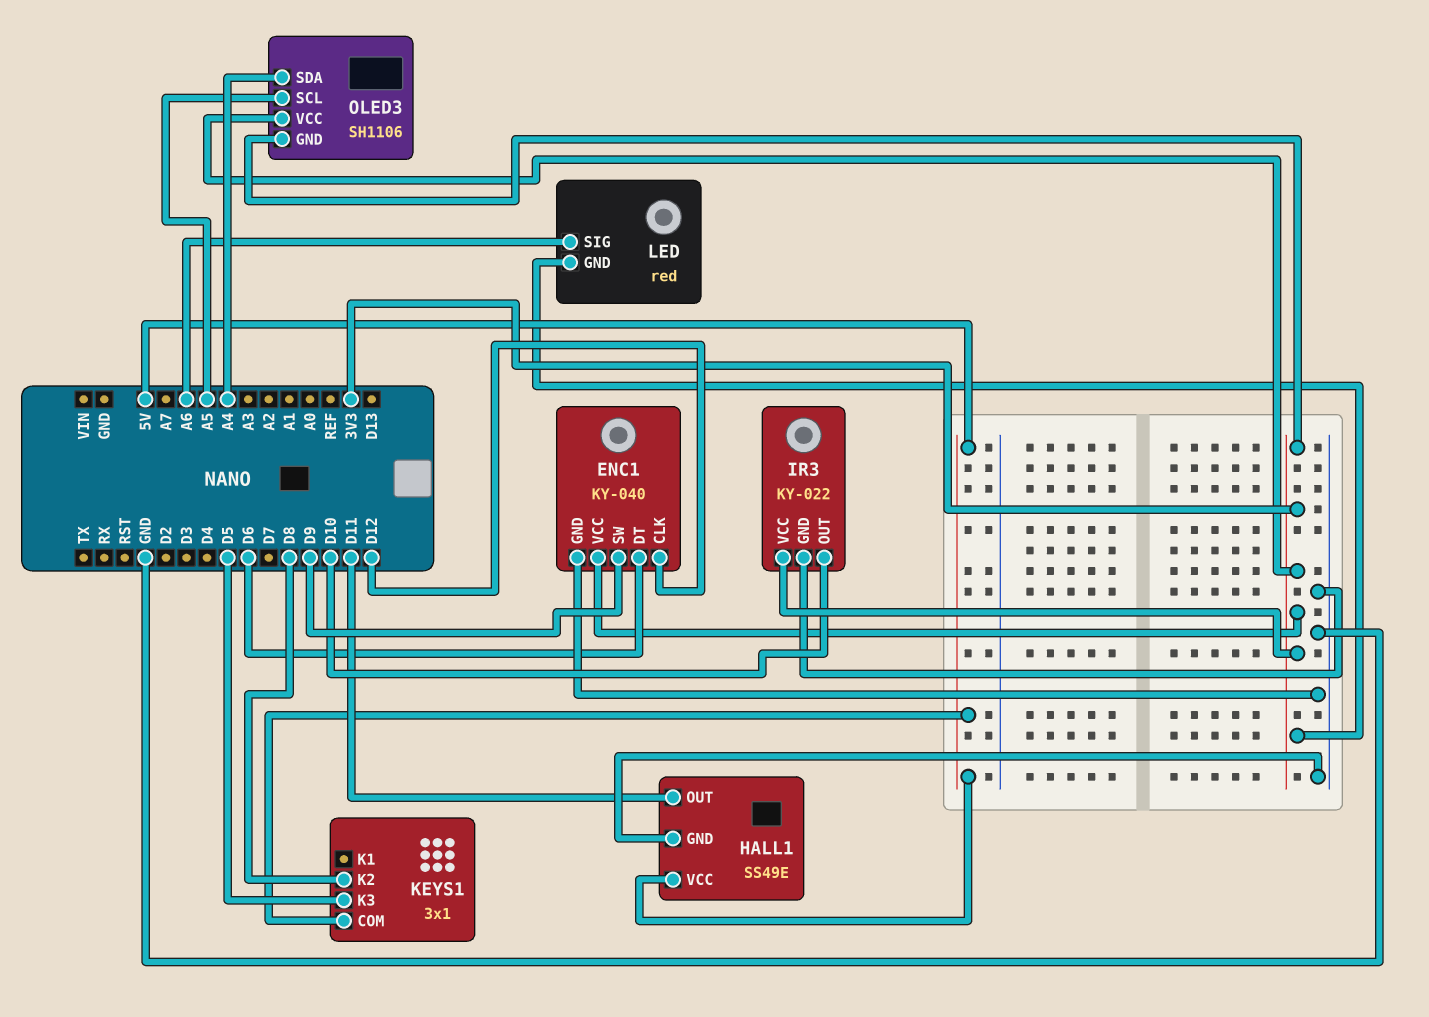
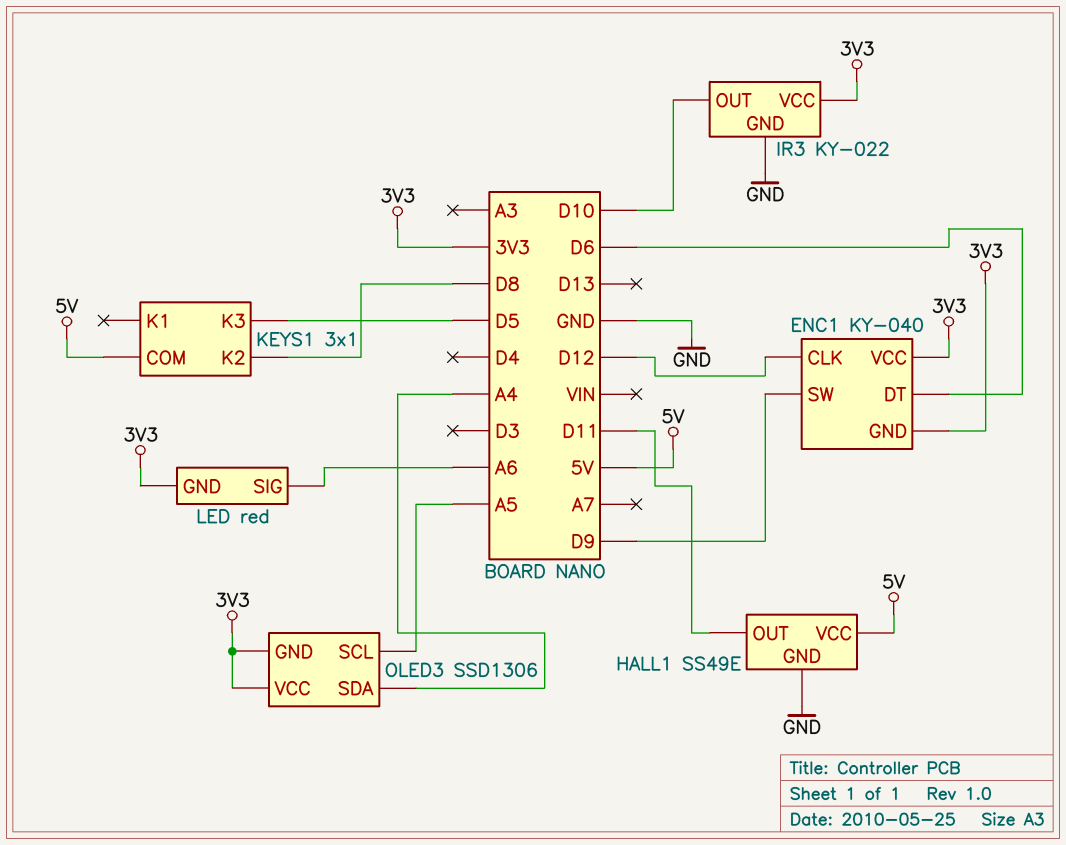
ENC1 pin GND: GND -> 3V3
OLED3: SH1106 -> SSD1306

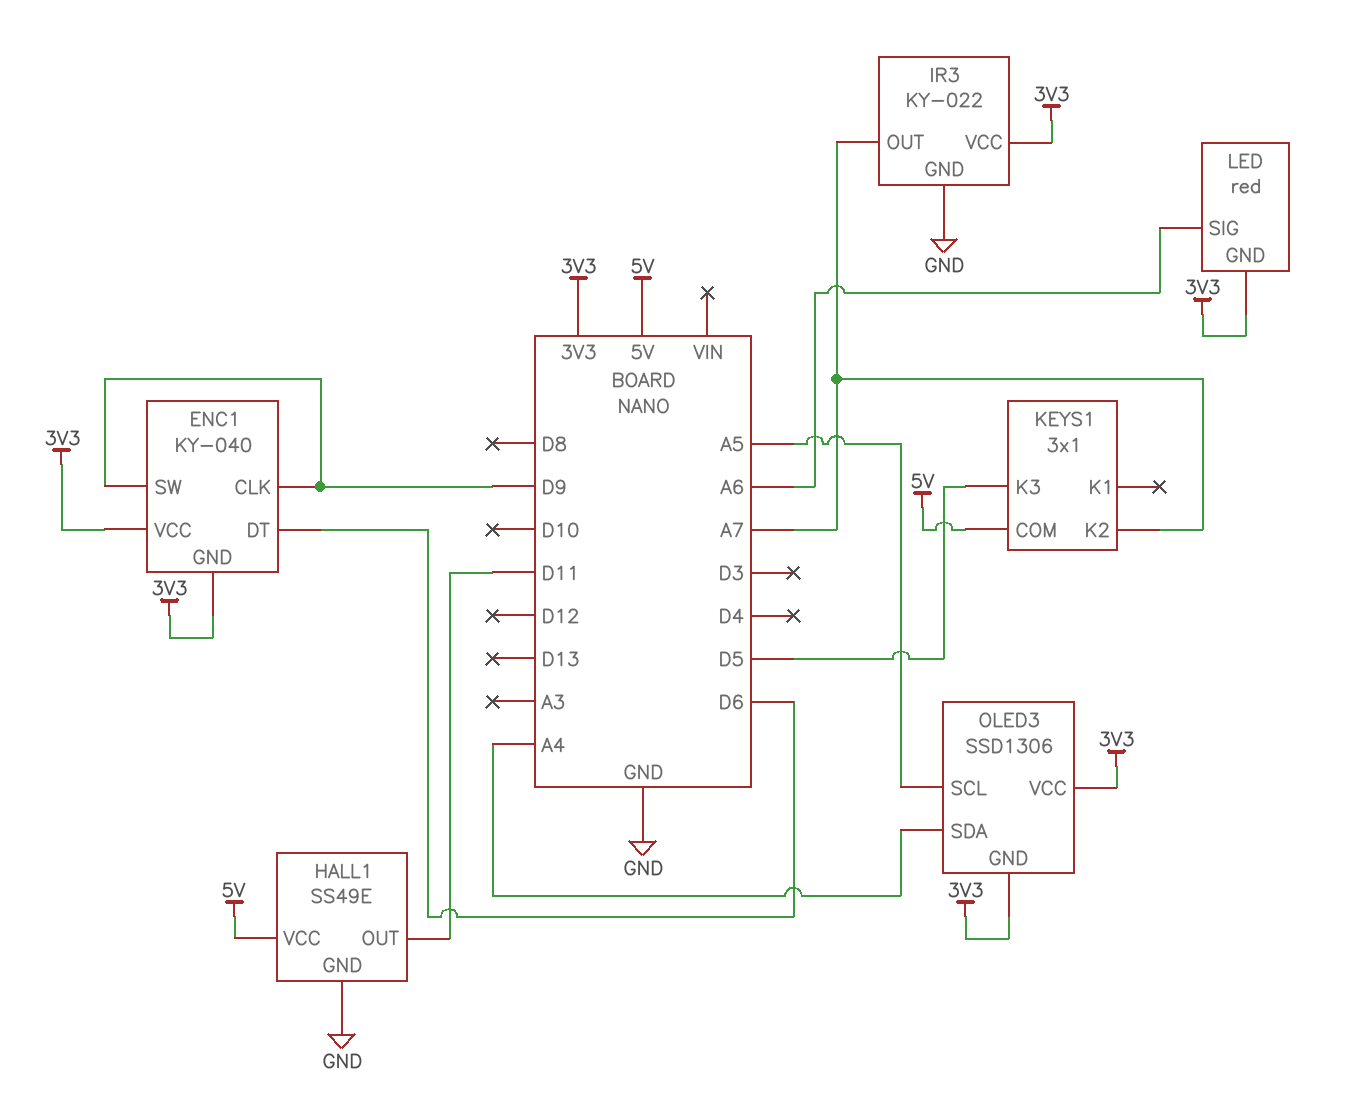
ENC1 pin CLK: D12 -> D9
IR3 pin OUT: D10 -> A7
KEYS1 pin K2: D8 -> A7

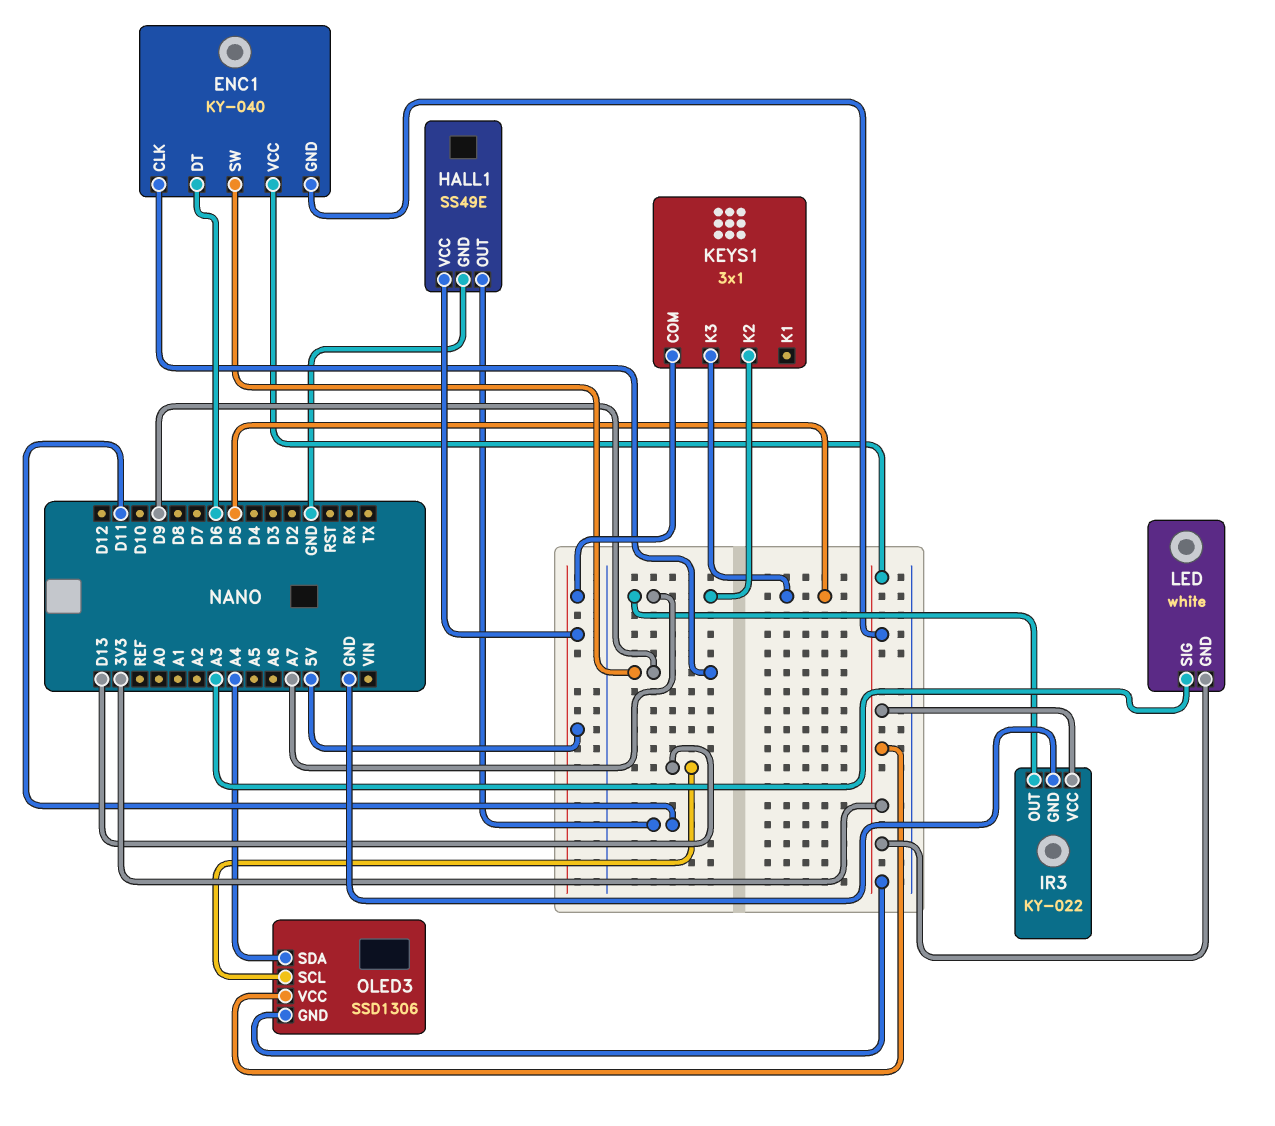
LED: red -> white
LED pin SIG: A6 -> A3
OLED3 pin SCL: A5 -> D13

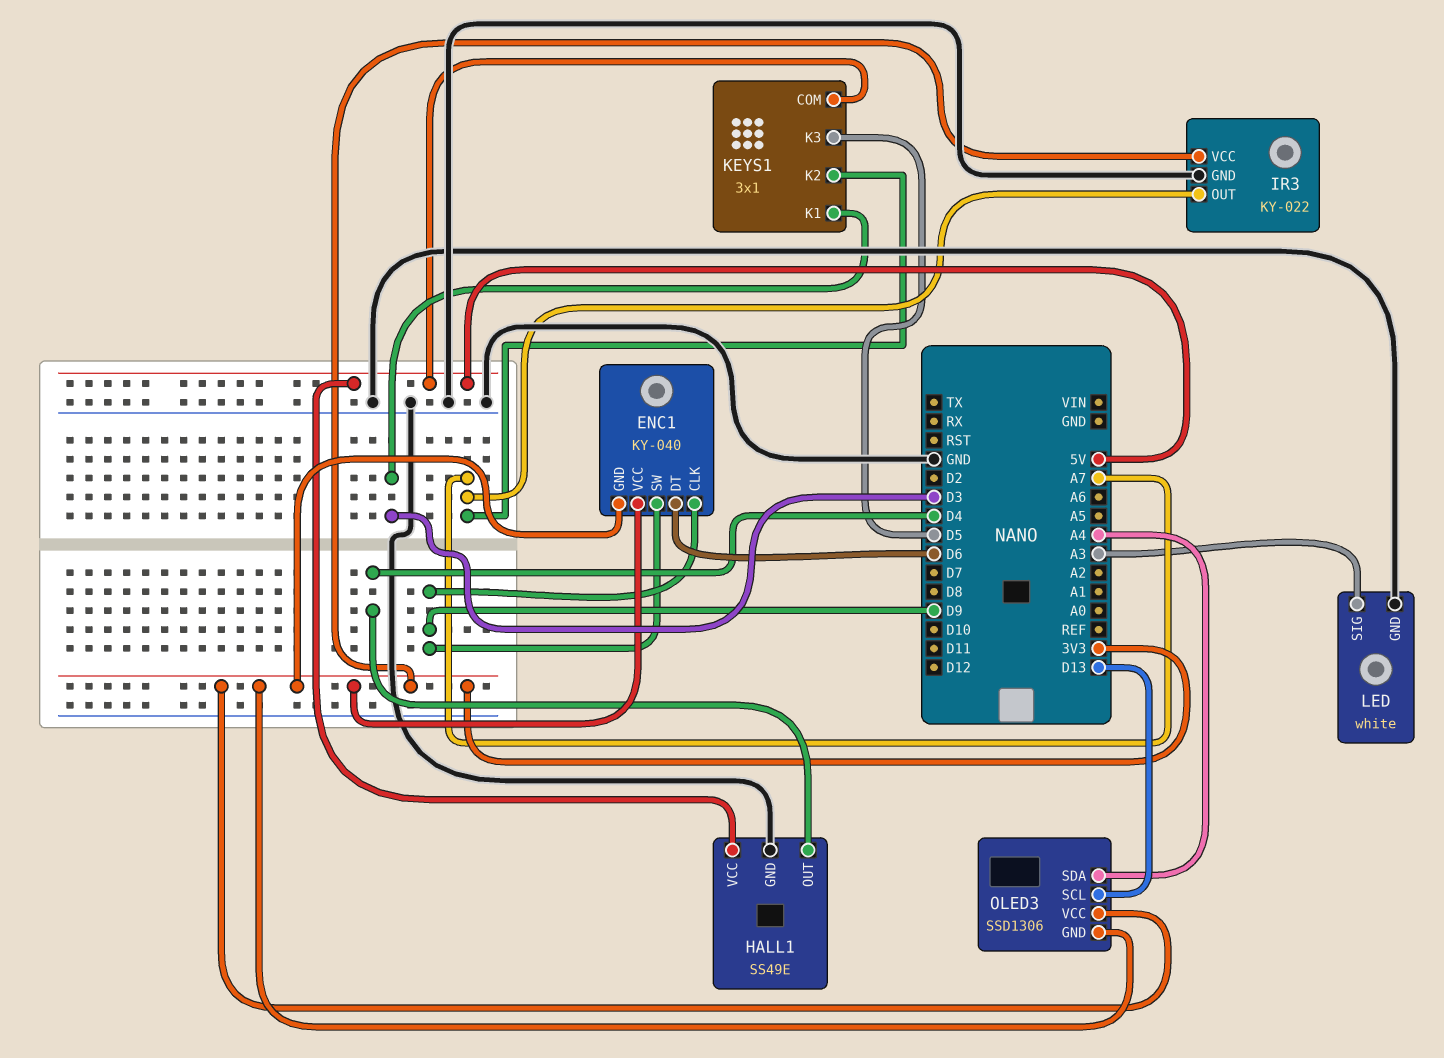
HALL1 pin OUT: D11 -> D4
KEYS1 pin K1: none -> D3
LED pin GND: 3V3 -> GND

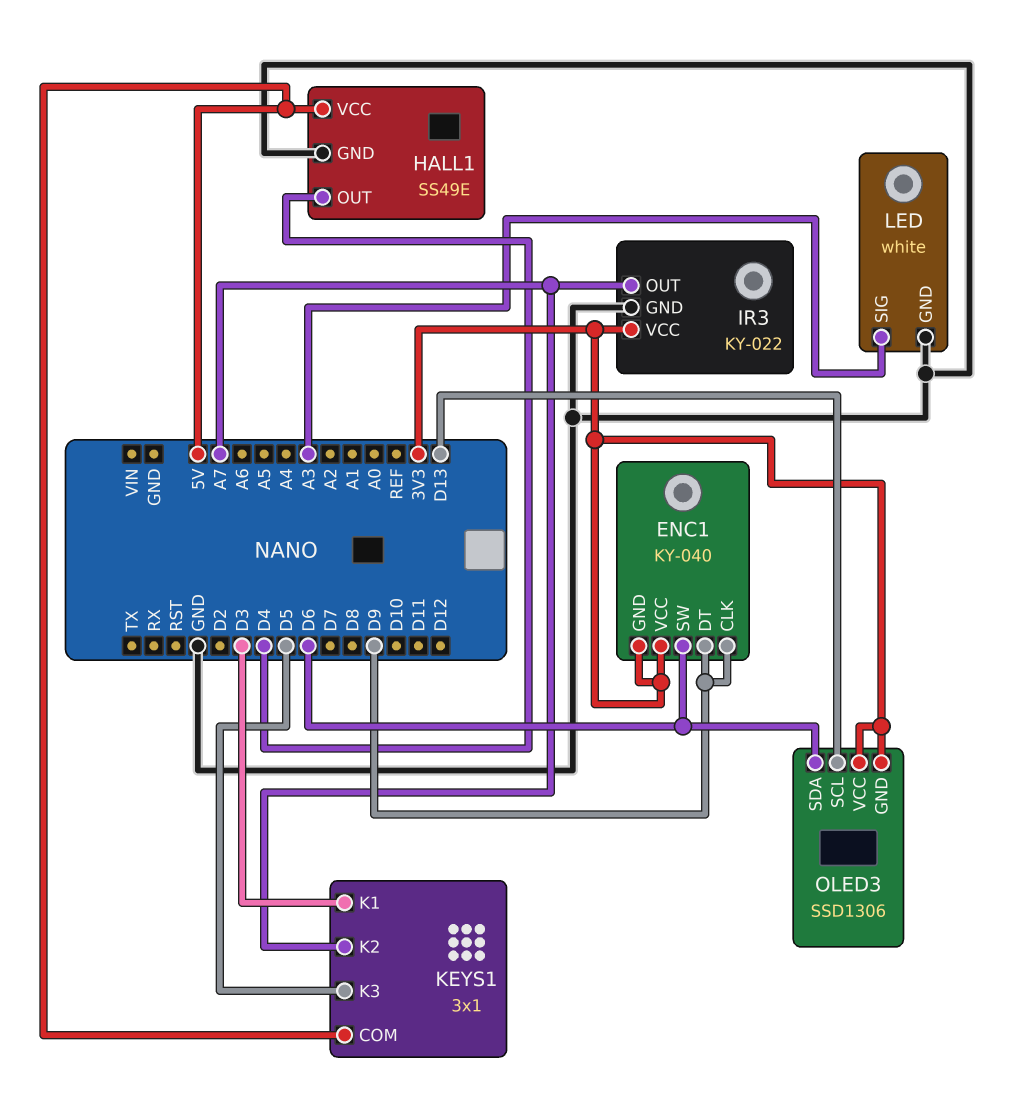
ENC1 pin DT: D6 -> D9
ENC1 pin SW: D9 -> D6
OLED3 pin SDA: A4 -> D6

